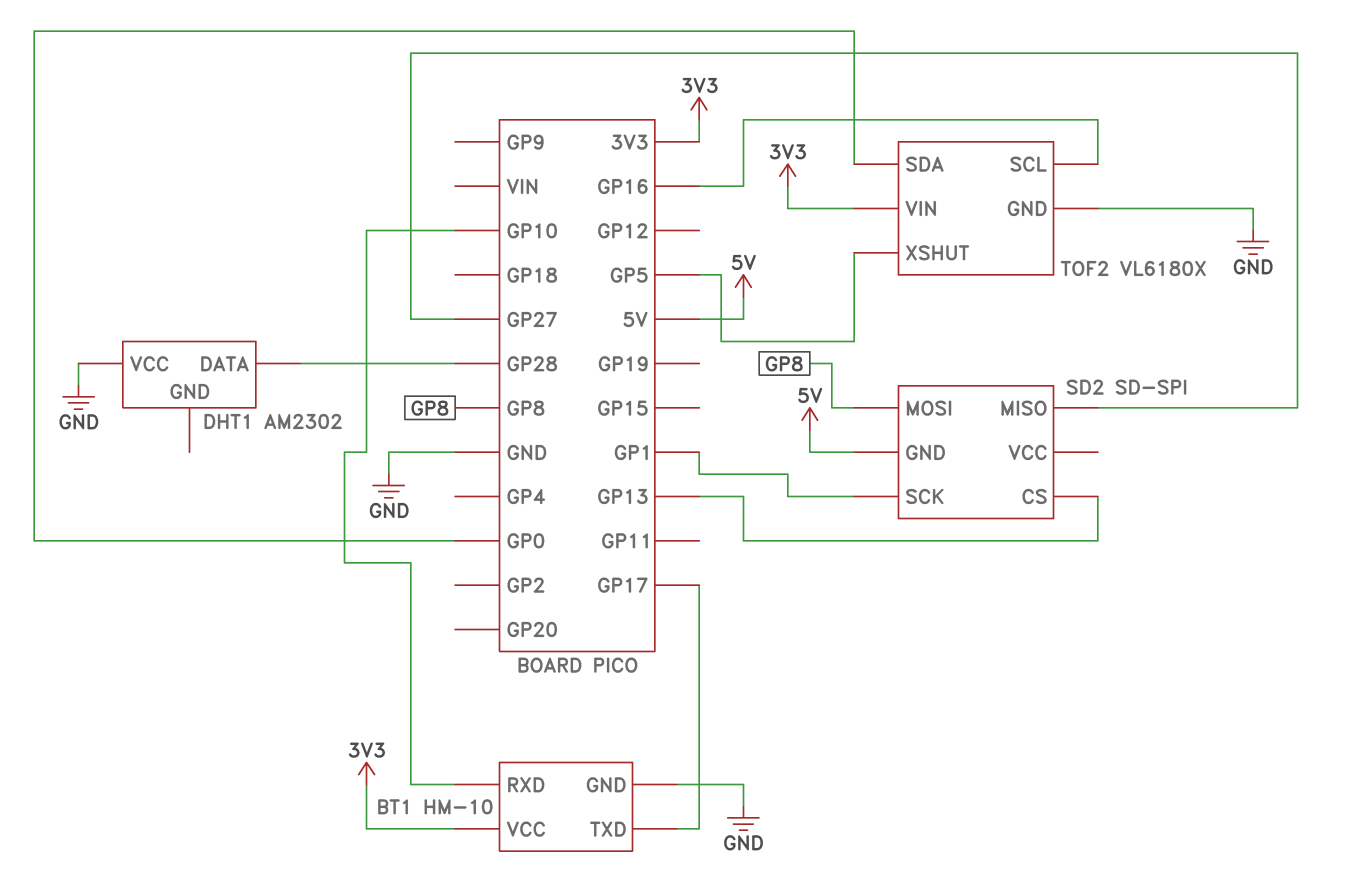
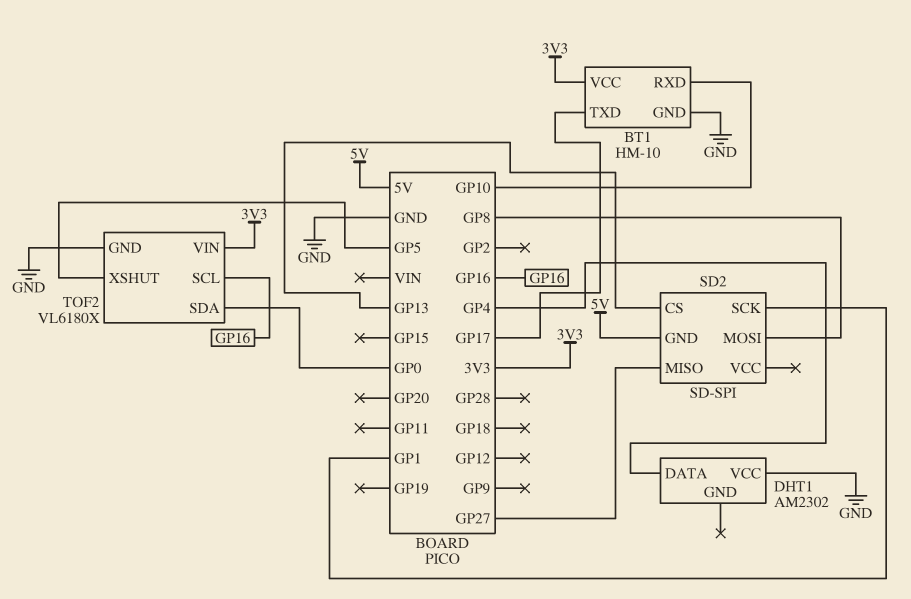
DHT1 pin DATA: GP28 -> GP4

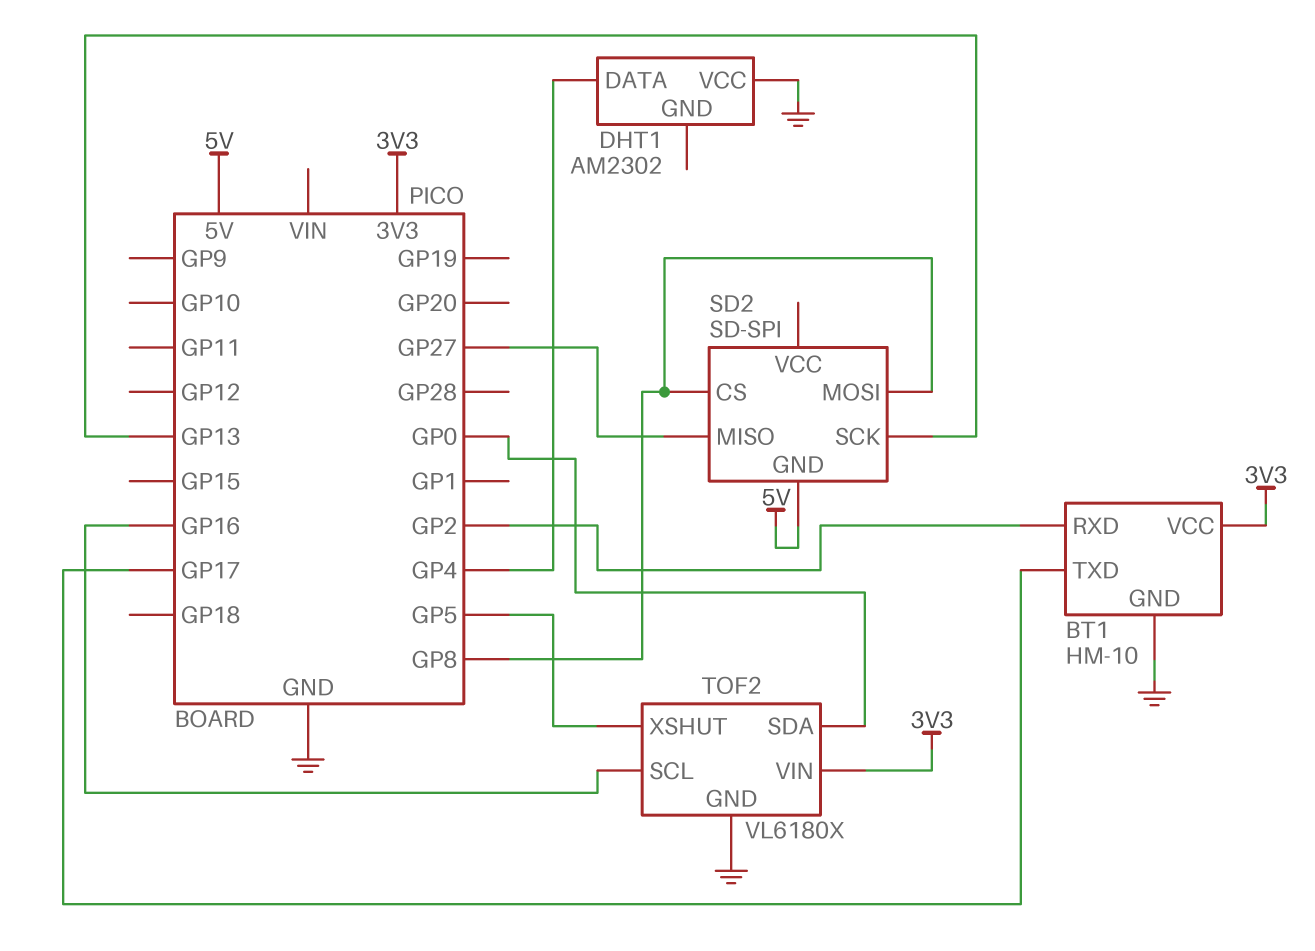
BT1 pin RXD: GP10 -> GP2
SD2 pin CS: GP13 -> GP8
SD2 pin SCK: GP1 -> GP13

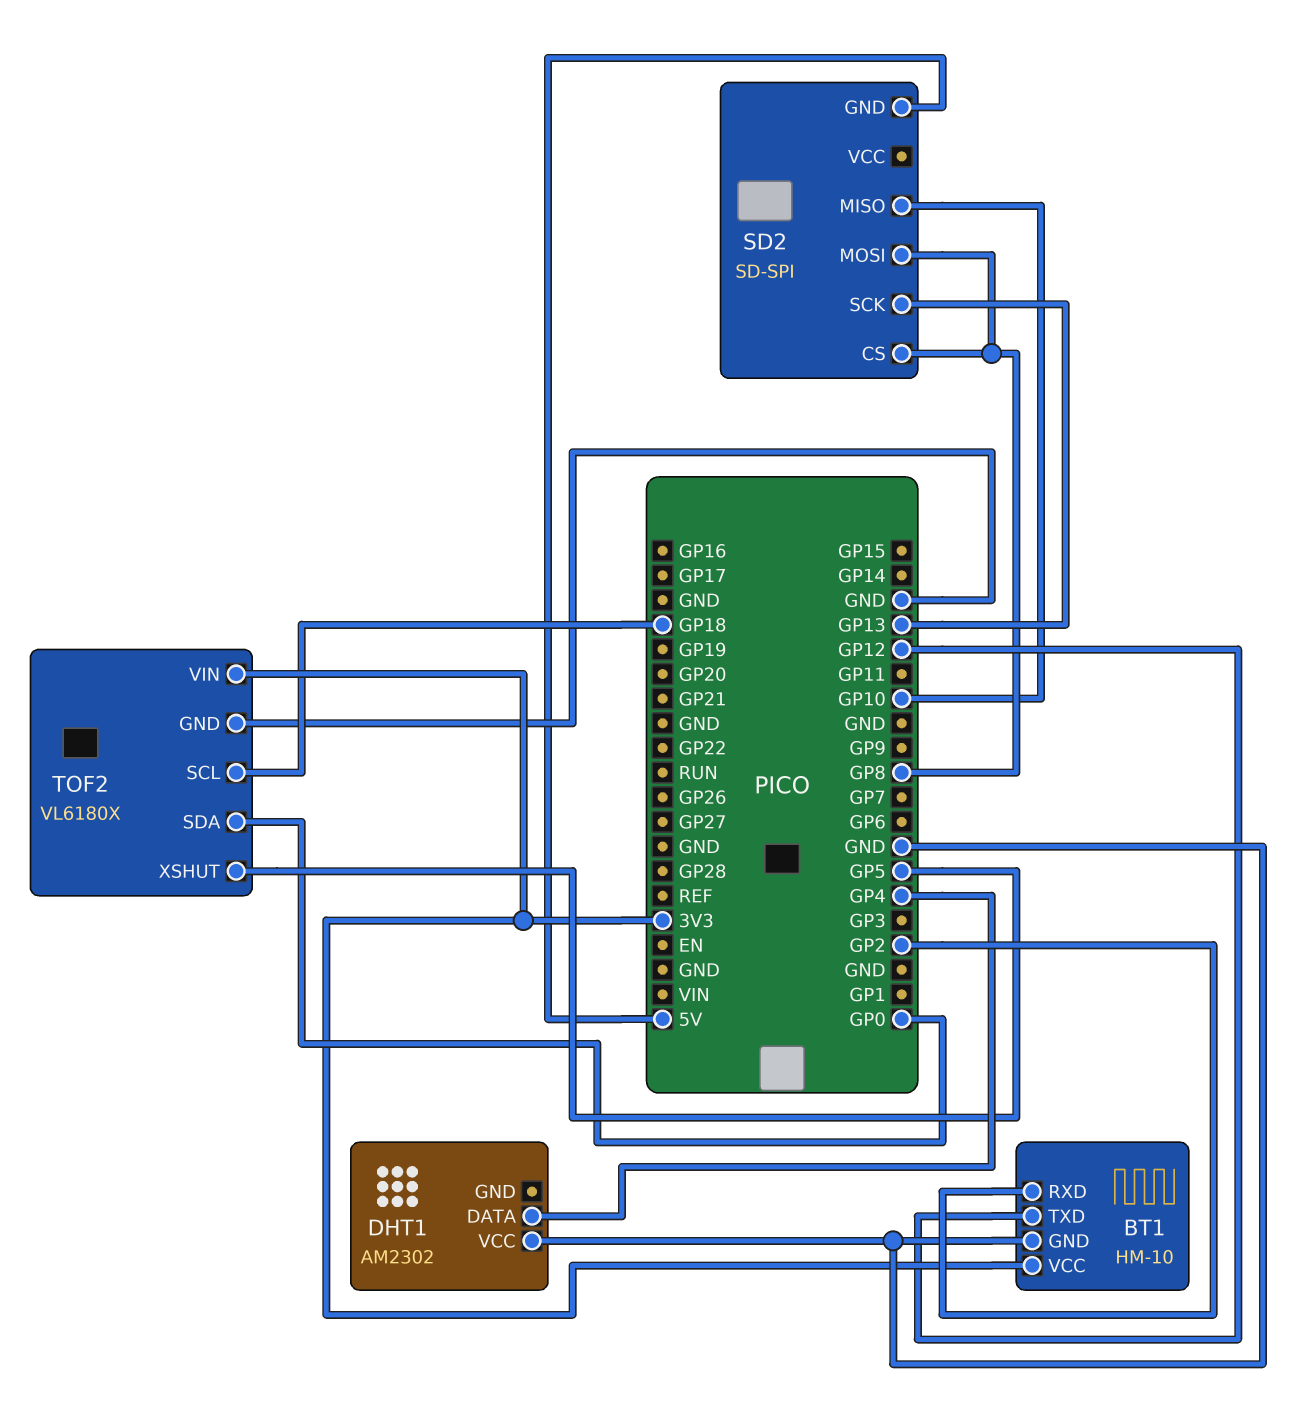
BT1 pin TXD: GP17 -> GP12
SD2 pin MISO: GP27 -> GP10
TOF2 pin SCL: GP16 -> GP18

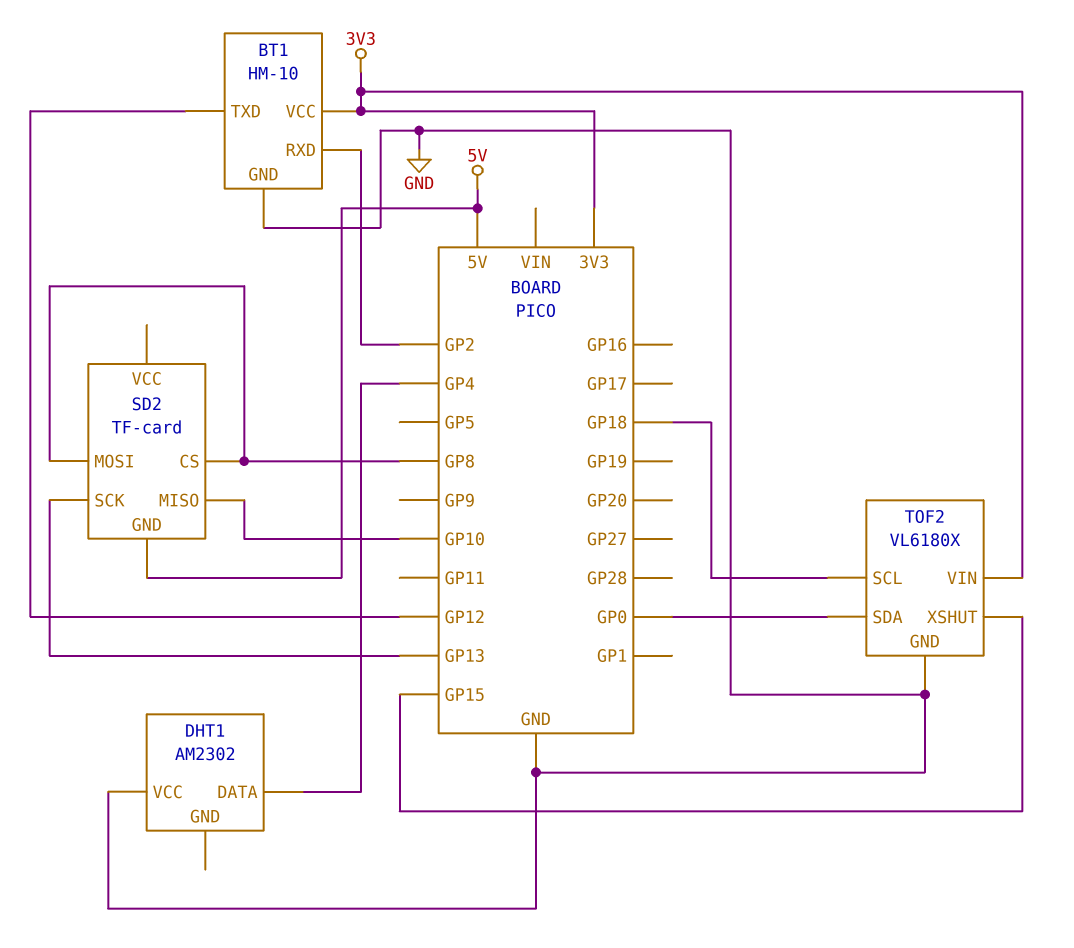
SD2: SD-SPI -> TF-card
TOF2 pin XSHUT: GP5 -> GP15

